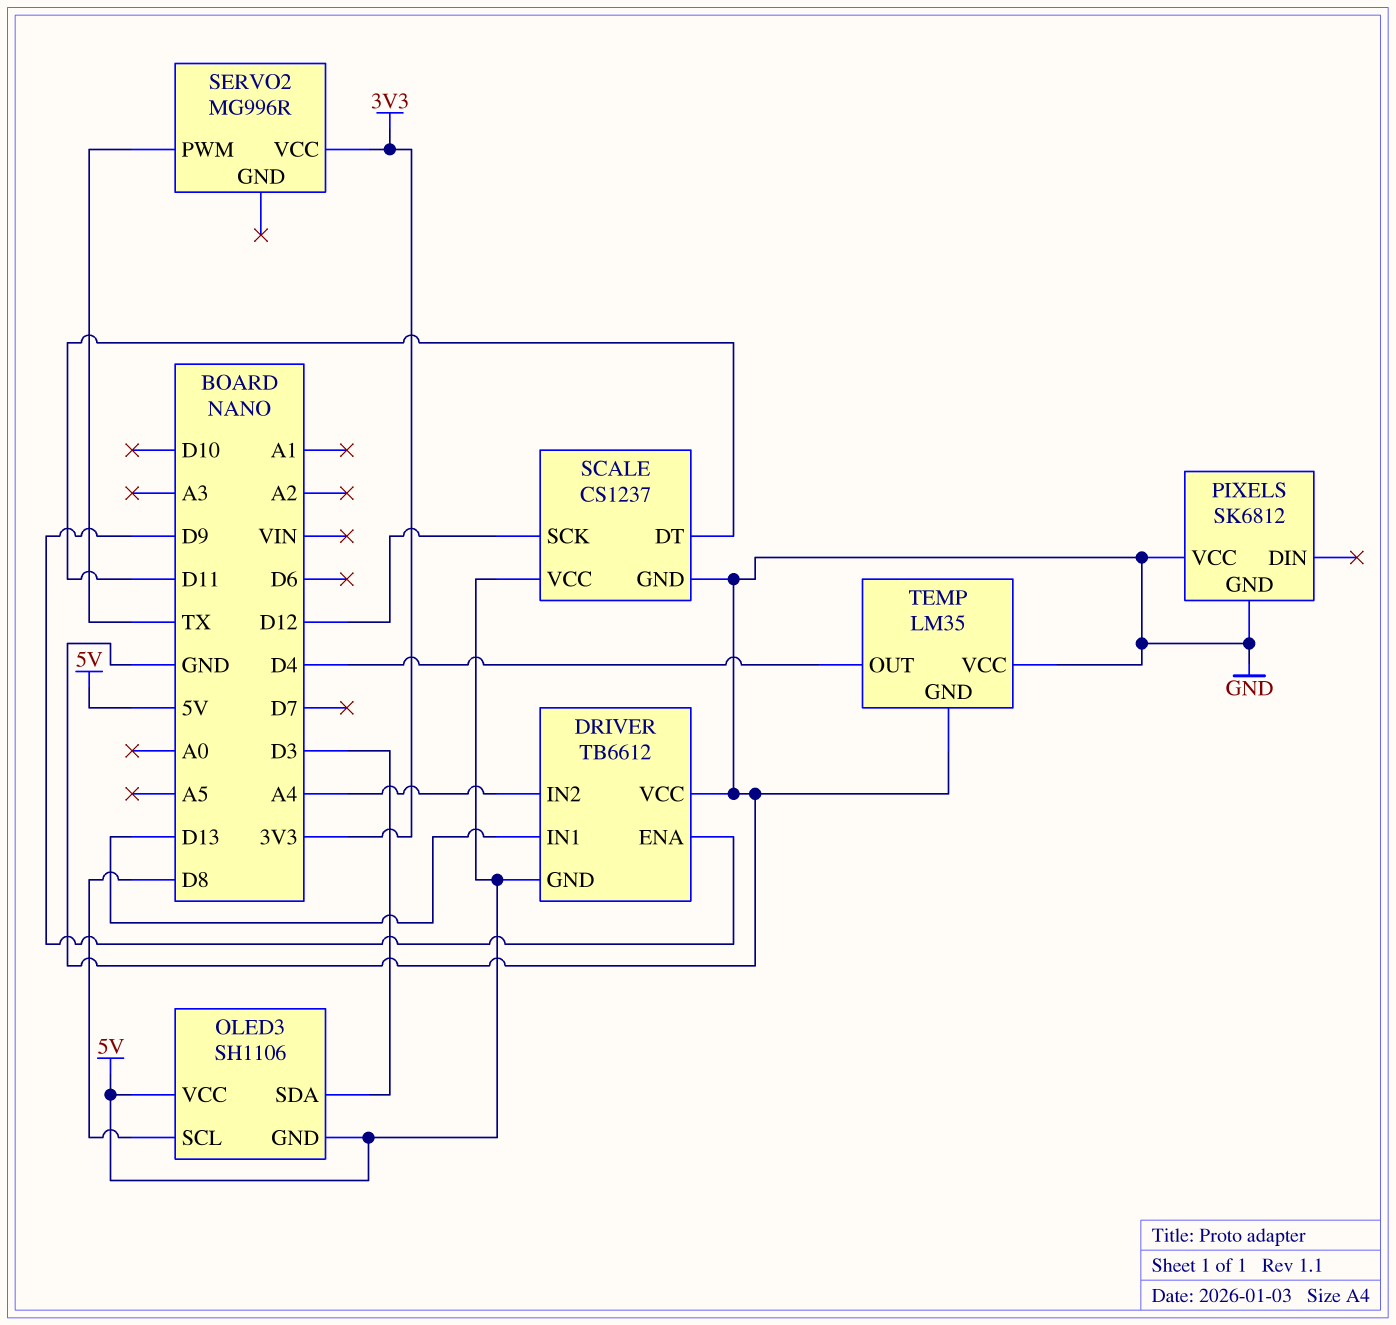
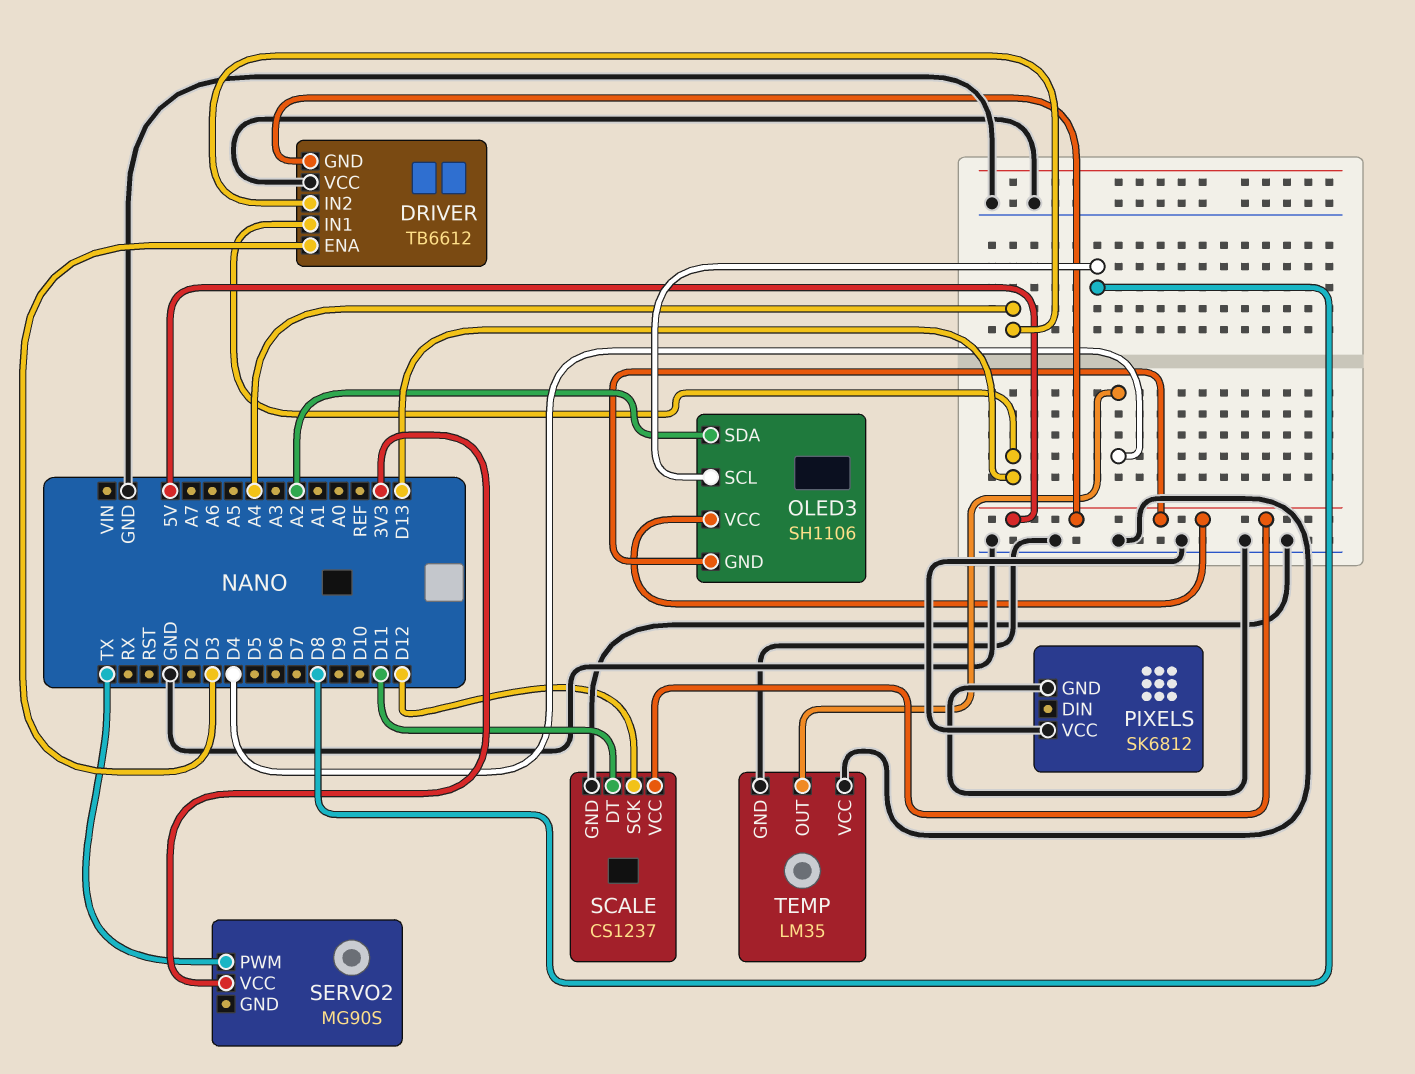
DRIVER pin ENA: D9 -> D3
OLED3 pin SDA: D3 -> A2
SERVO2: MG996R -> MG90S

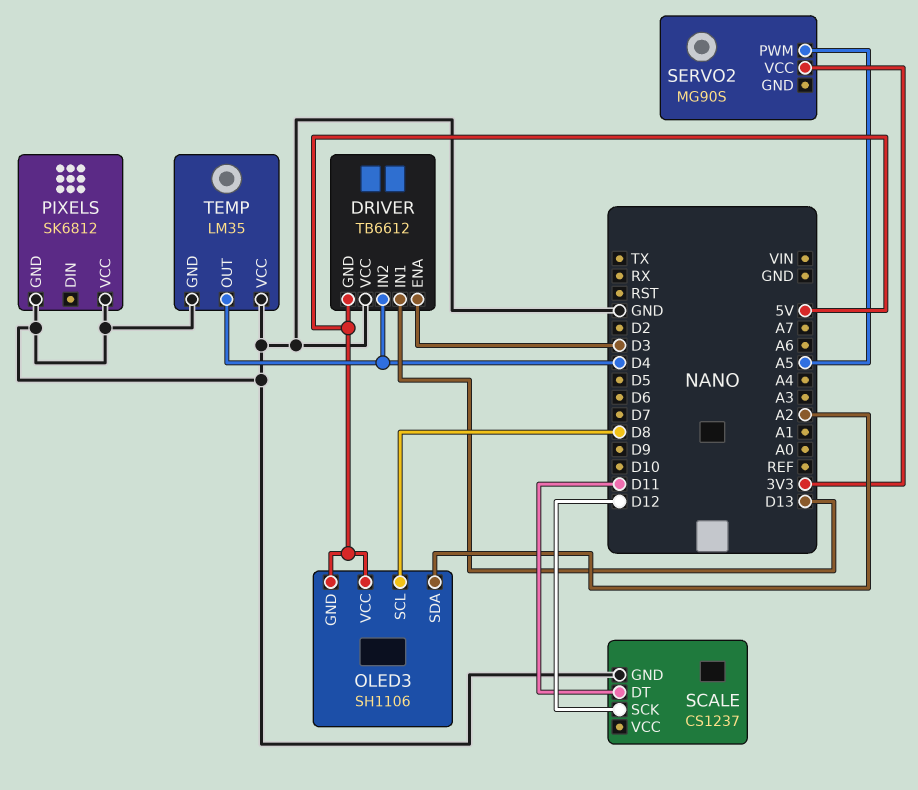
DRIVER pin IN2: A4 -> D4
SCALE pin VCC: 5V -> none
SERVO2 pin PWM: TX -> A5

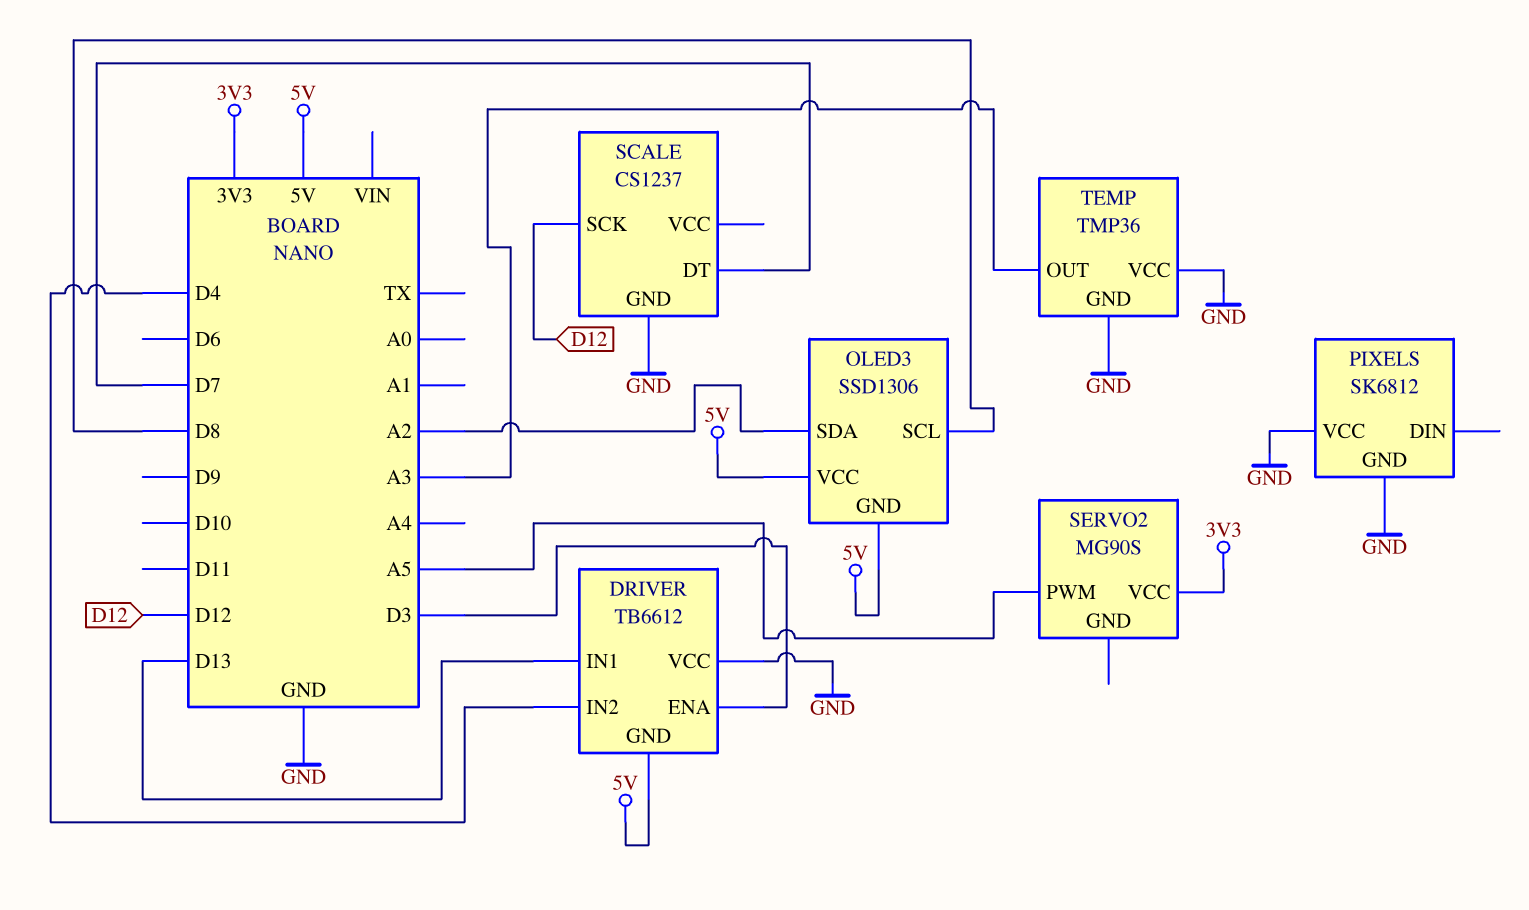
OLED3: SH1106 -> SSD1306
SCALE pin DT: D11 -> D7
TEMP: LM35 -> TMP36
TEMP pin OUT: D4 -> A3

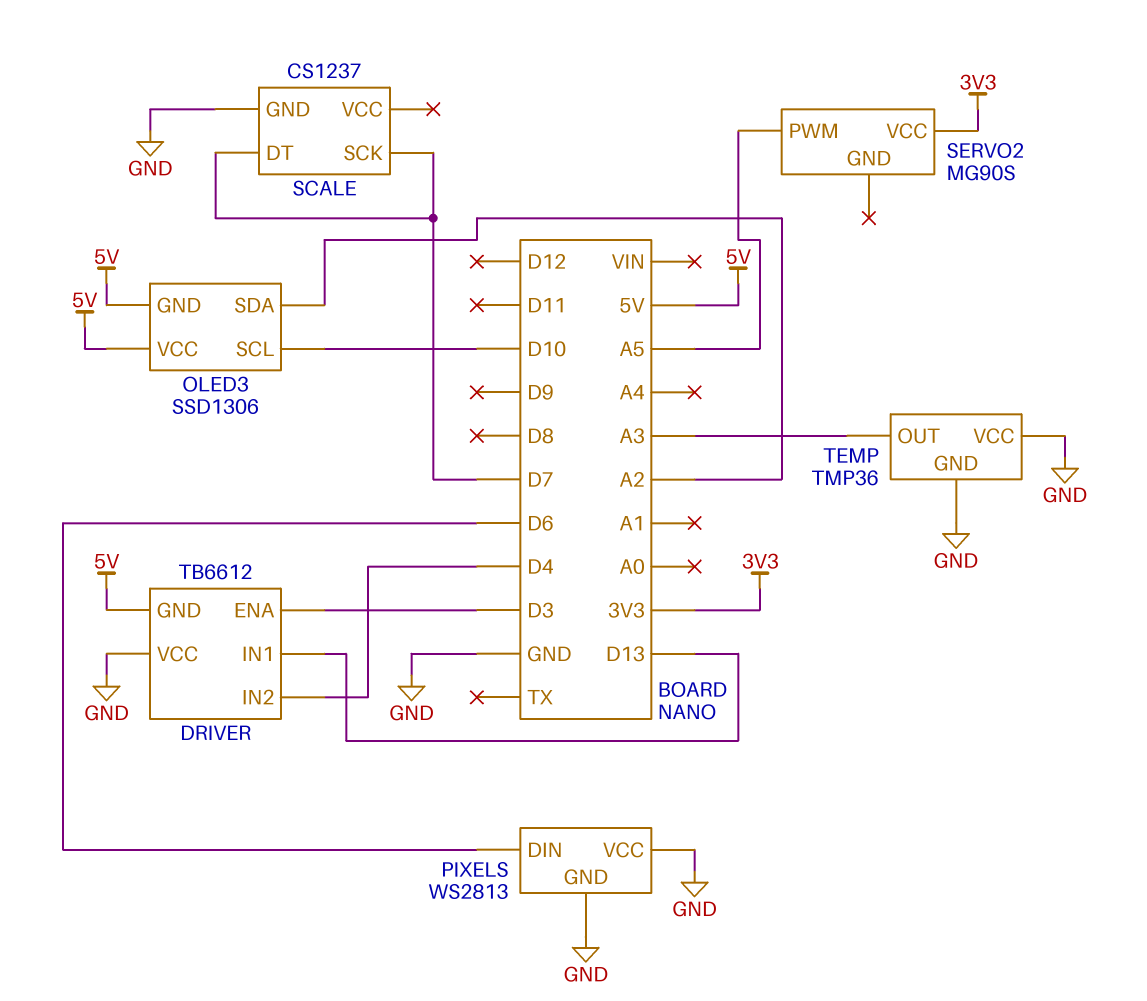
OLED3 pin SCL: D8 -> D10
PIXELS: SK6812 -> WS2813
PIXELS pin DIN: none -> D6
SCALE pin SCK: D12 -> D7

